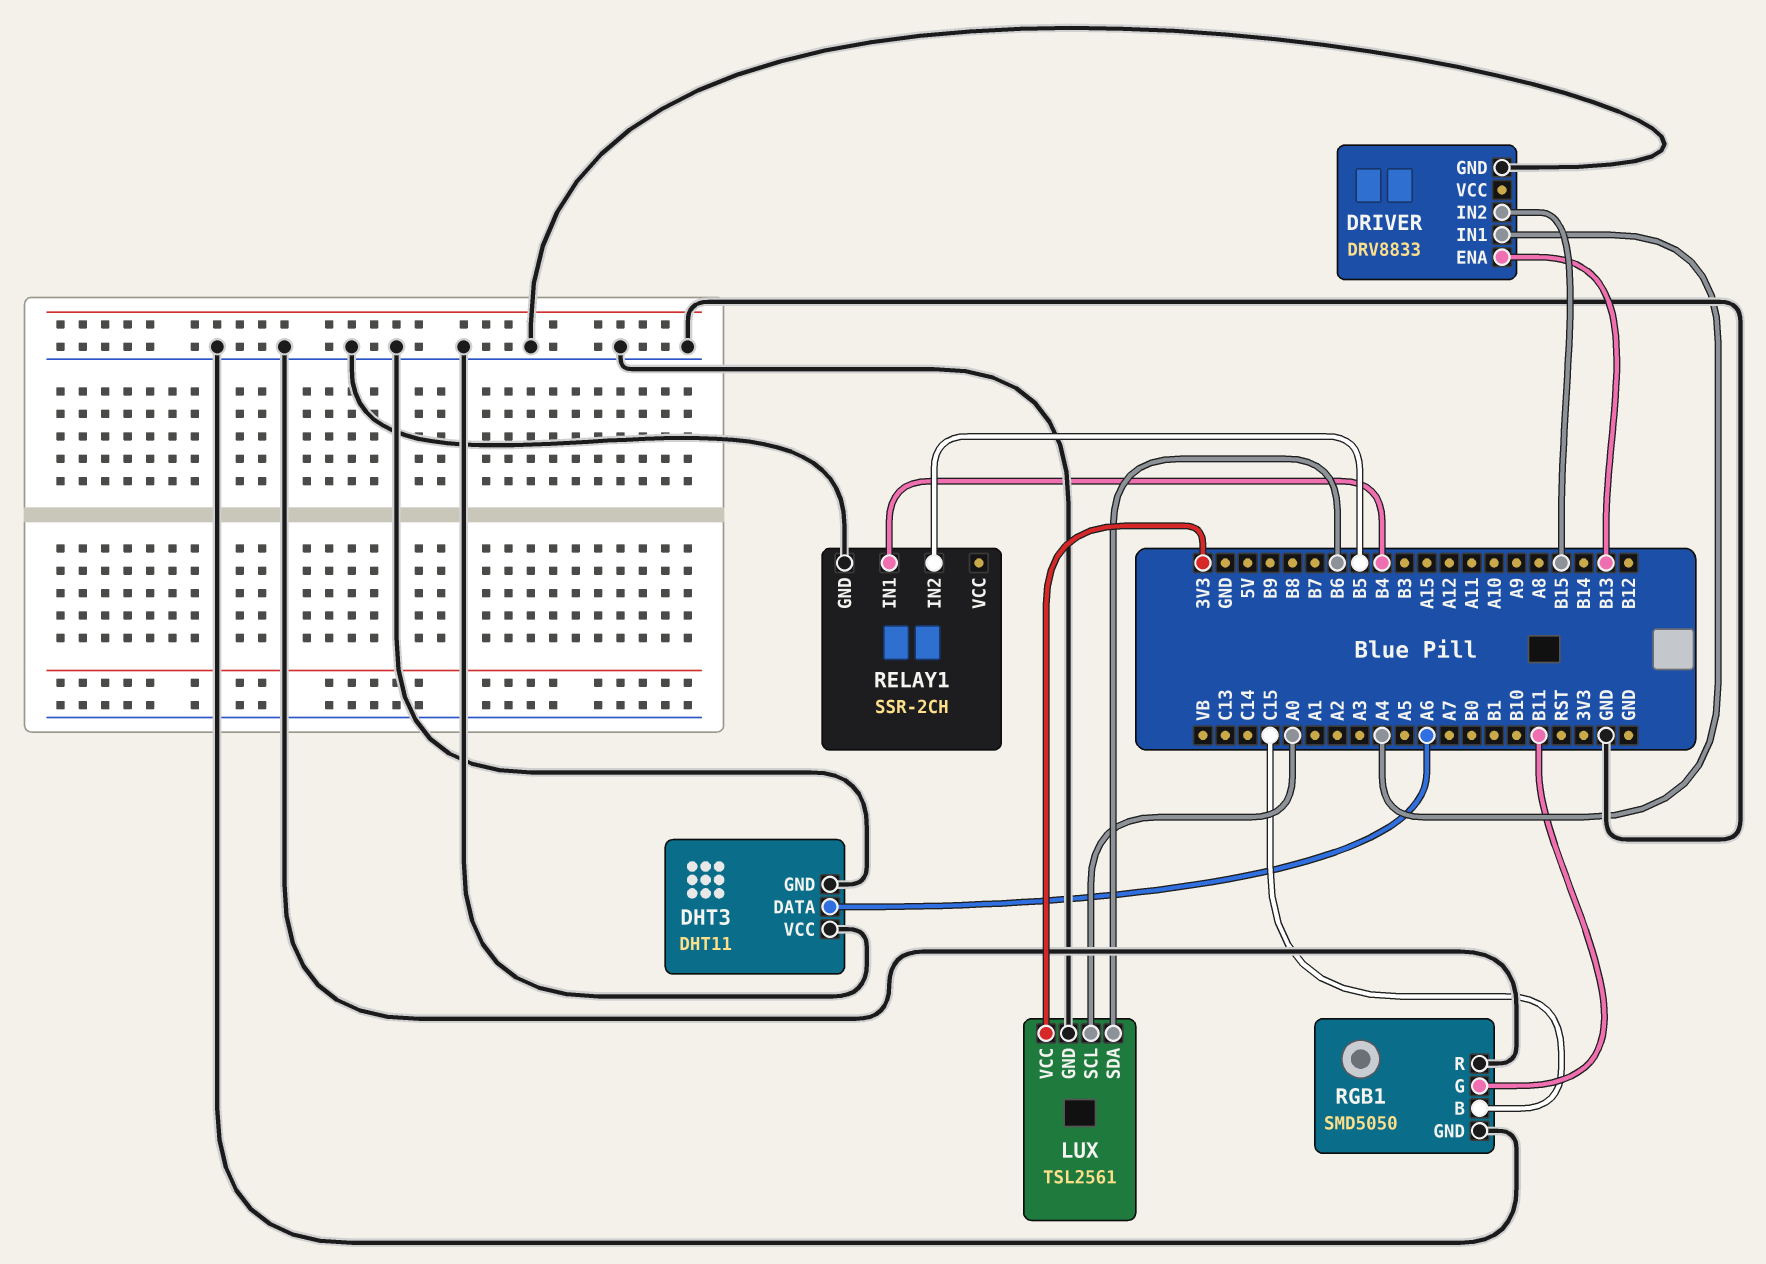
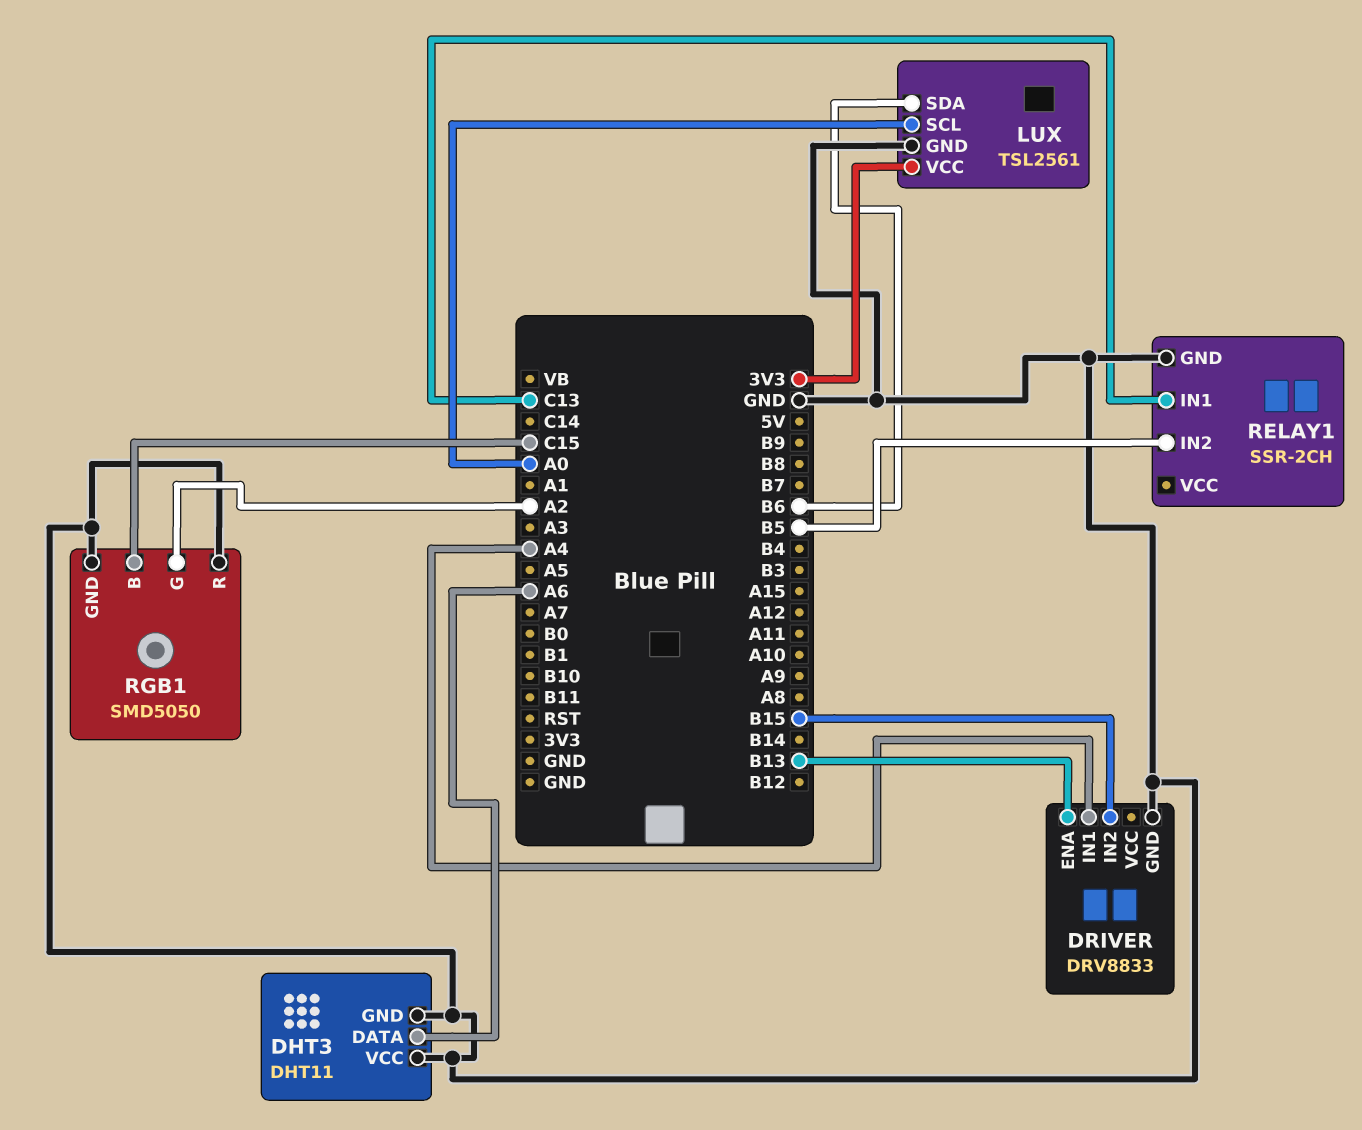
RELAY1 pin IN1: B4 -> C13
RGB1 pin G: B11 -> A2

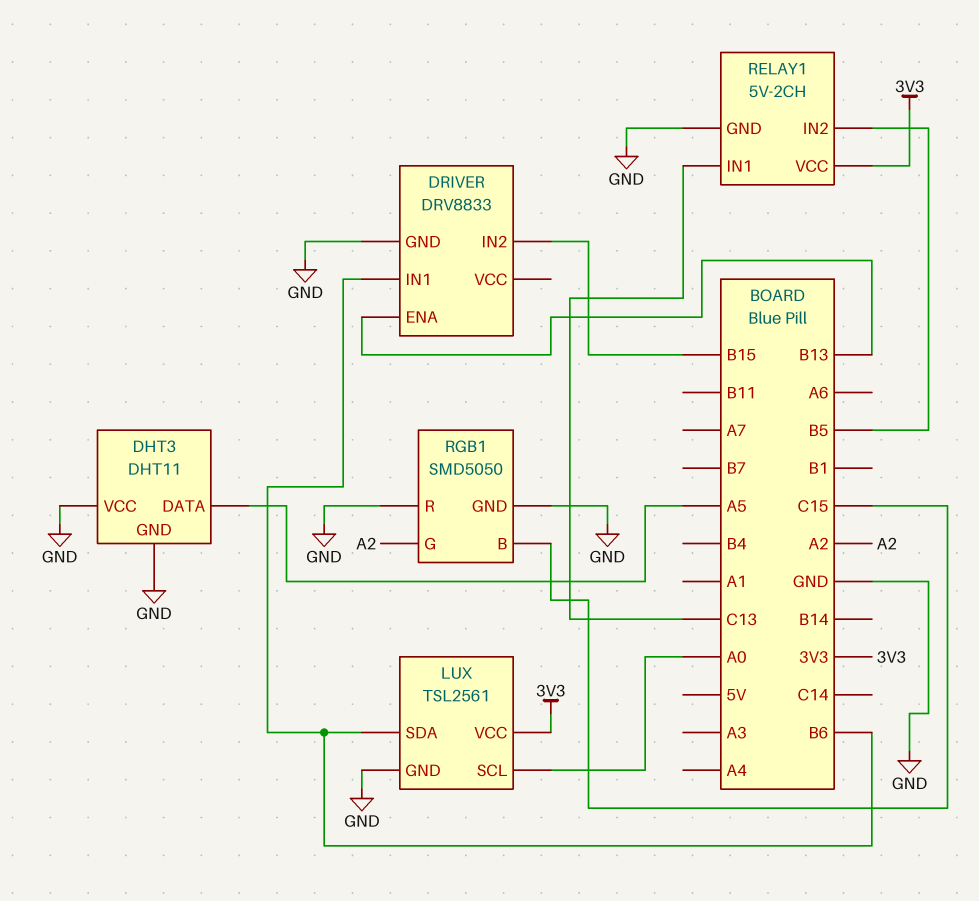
DHT3 pin DATA: A6 -> A5
DRIVER pin IN1: A4 -> B6
RELAY1: SSR-2CH -> 5V-2CH
RELAY1 pin VCC: none -> 3V3

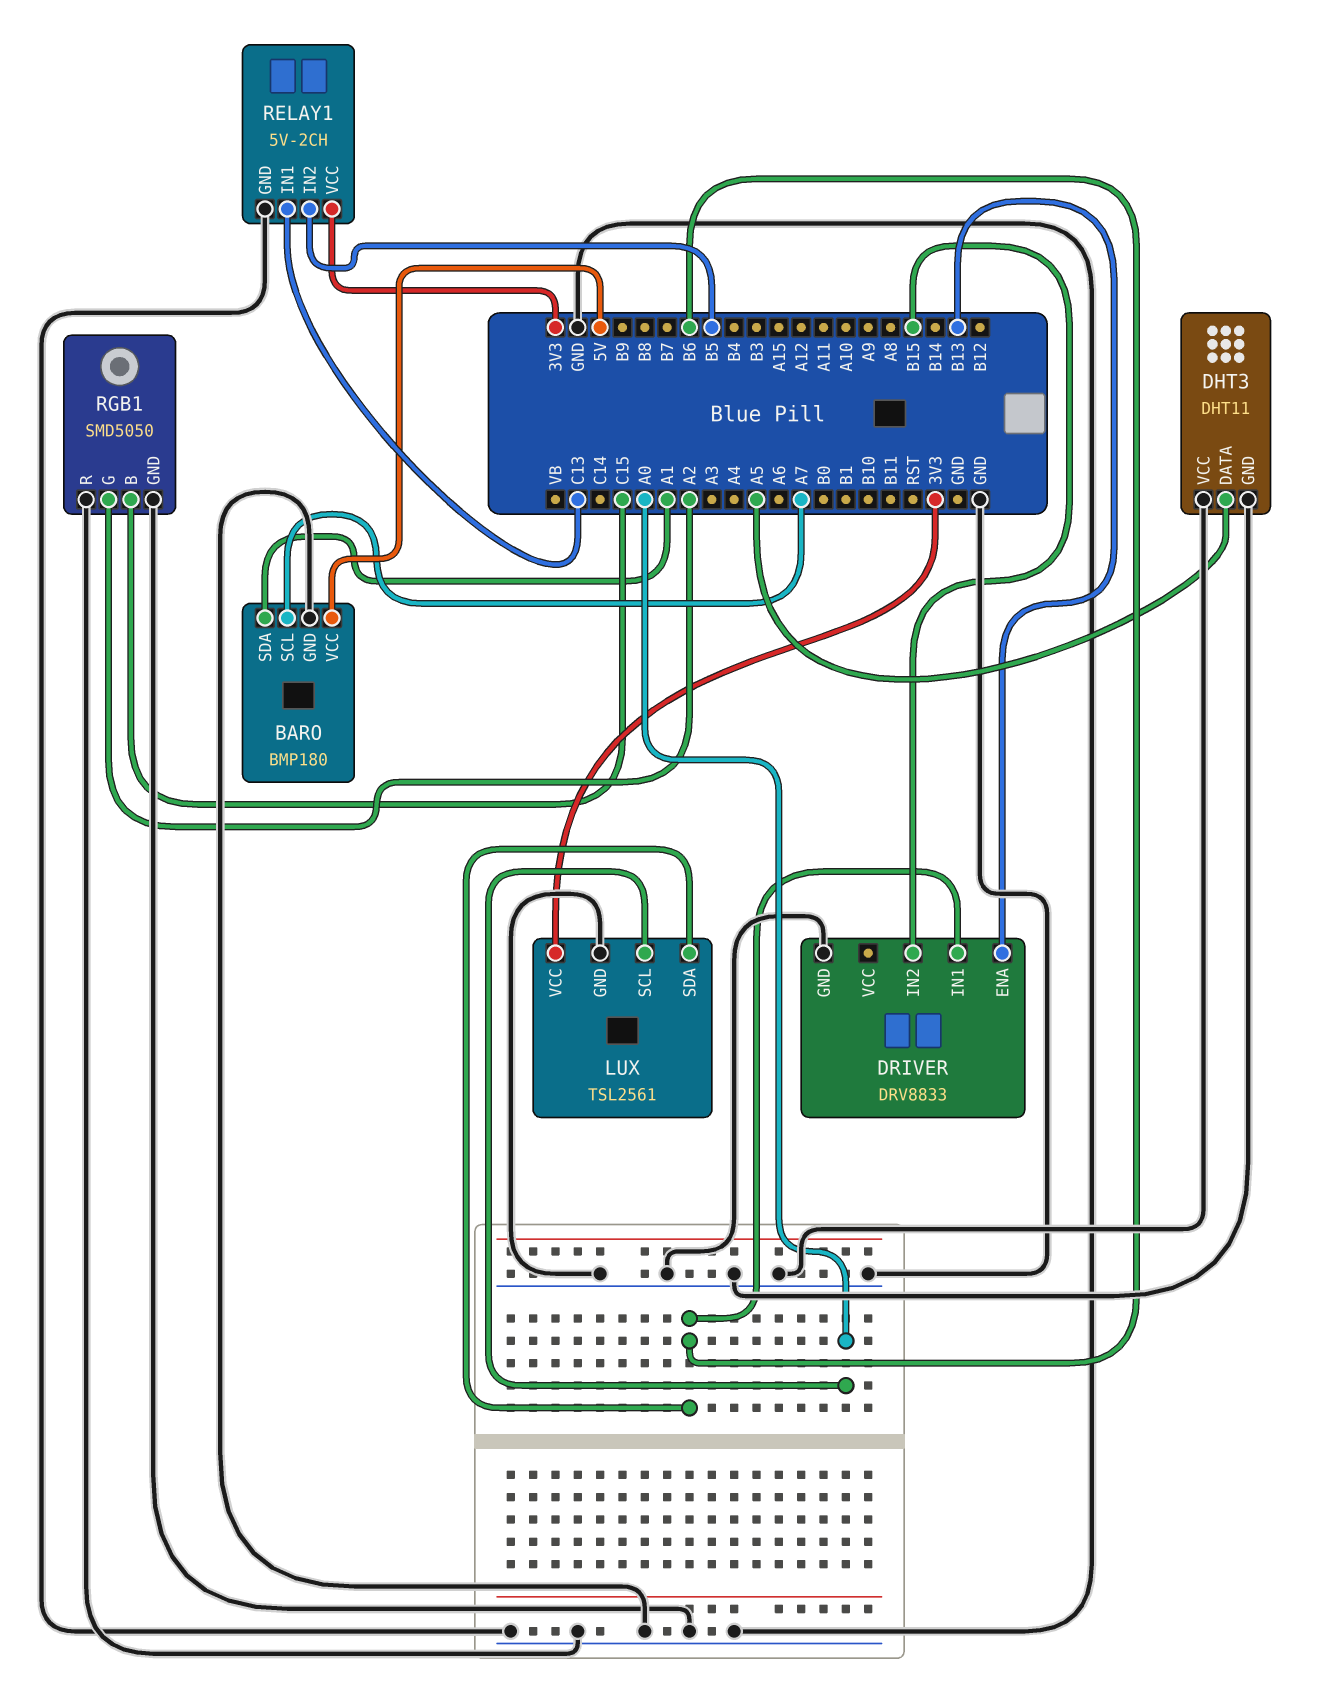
BARO: none -> BMP180
BARO pin GND: none -> GND
BARO pin SCL: none -> A7
BARO pin SDA: none -> A1
BARO pin VCC: none -> 5V

